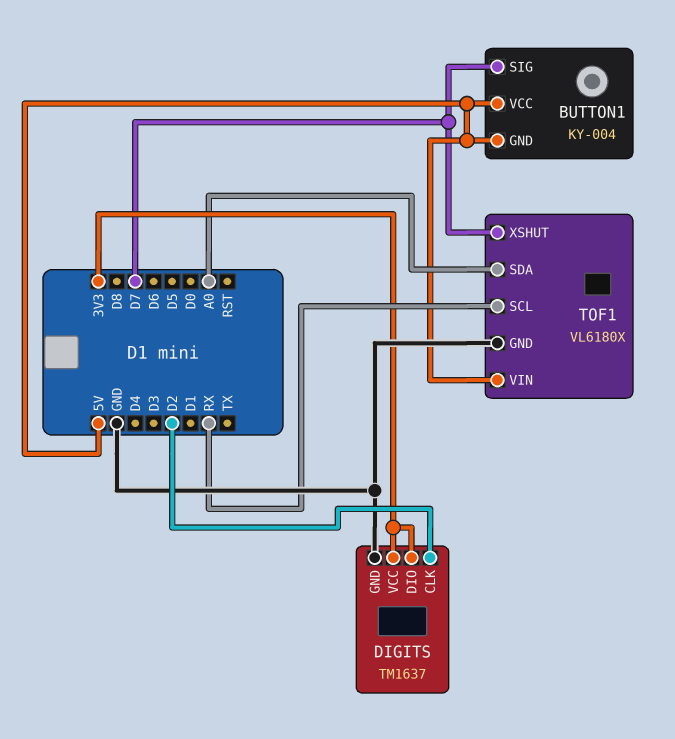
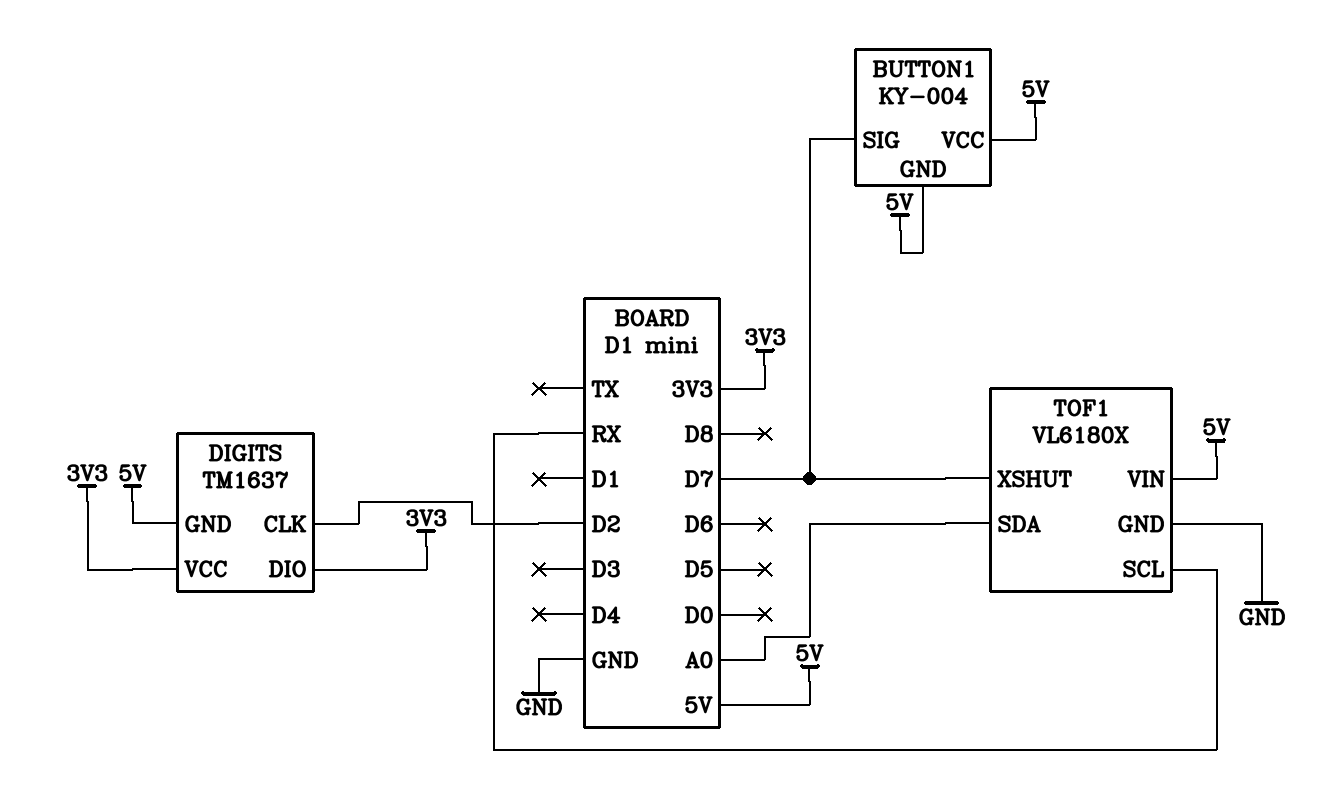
DIGITS pin GND: GND -> 5V

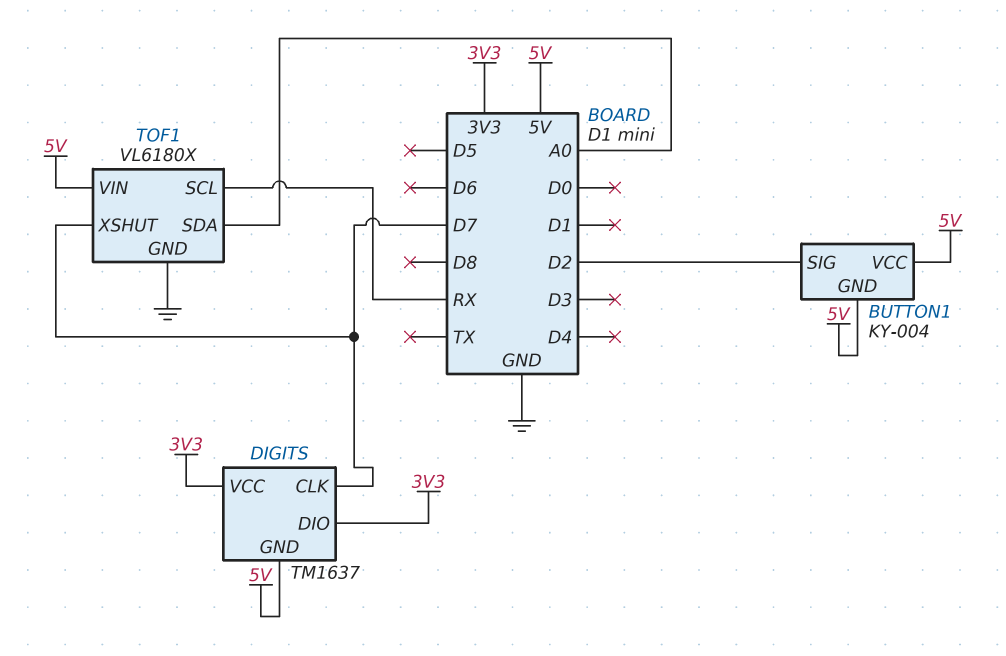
BUTTON1 pin SIG: D7 -> D2
DIGITS pin CLK: D2 -> D7

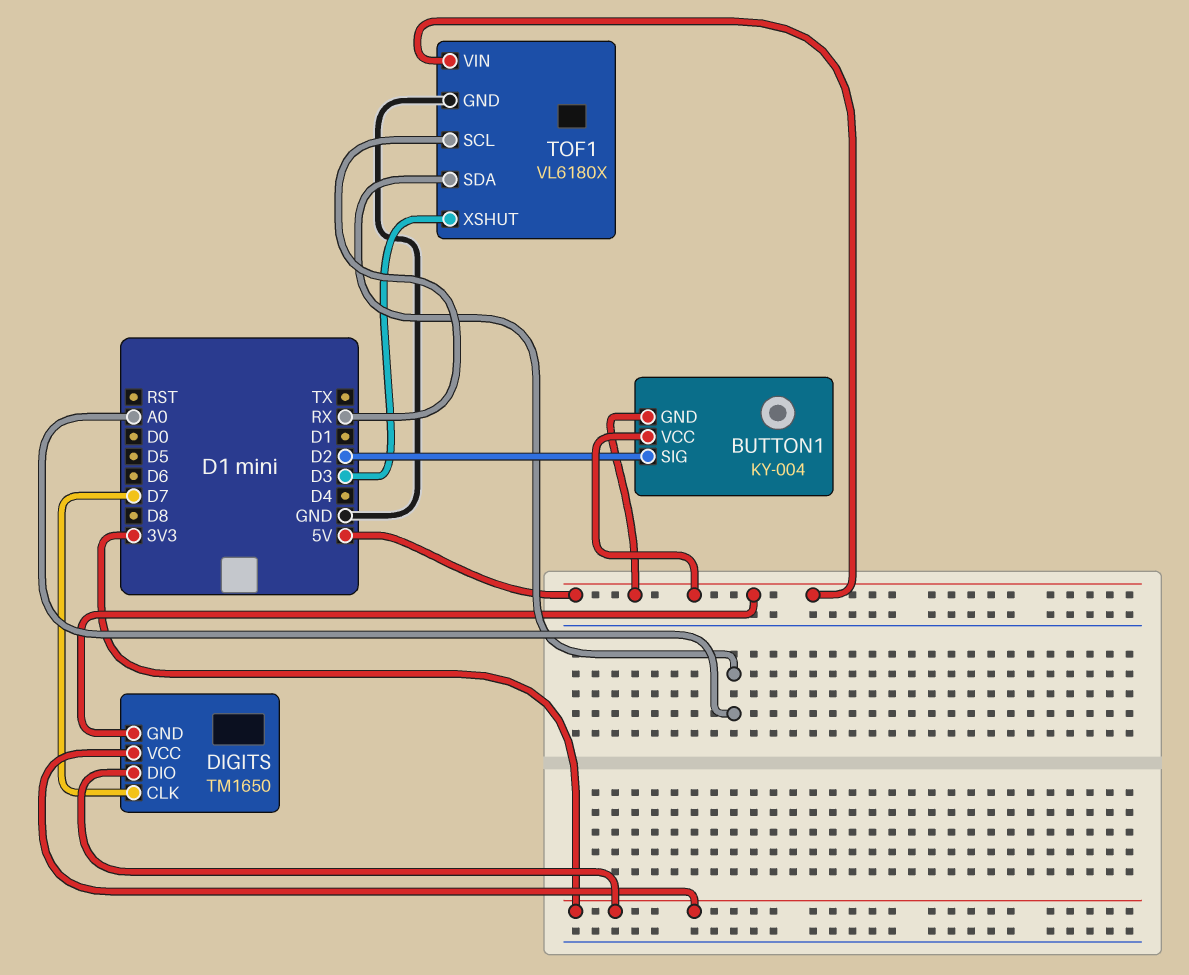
DIGITS: TM1637 -> TM1650
TOF1 pin XSHUT: D7 -> D3

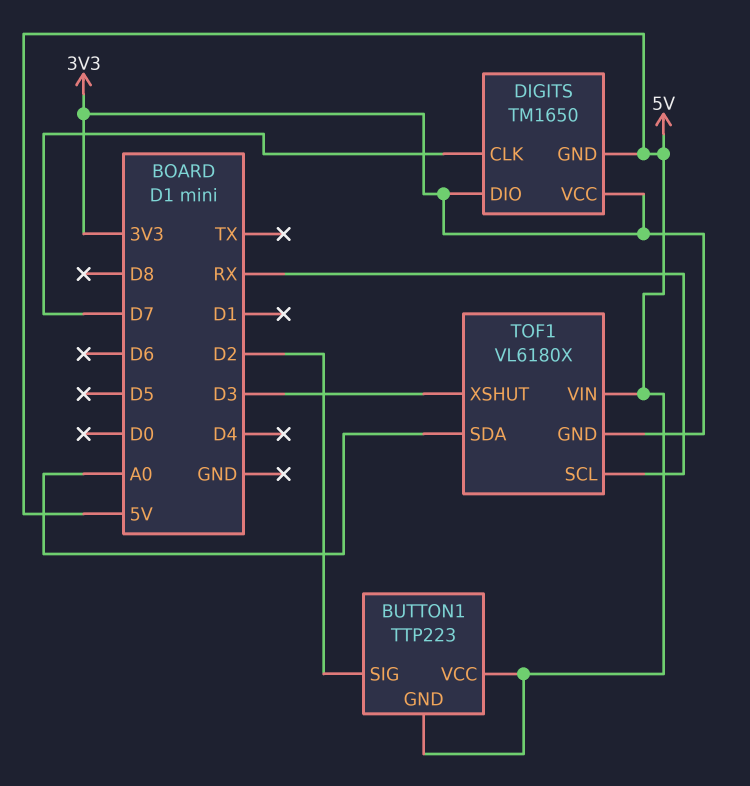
BUTTON1: KY-004 -> TTP223
TOF1 pin GND: GND -> 3V3

